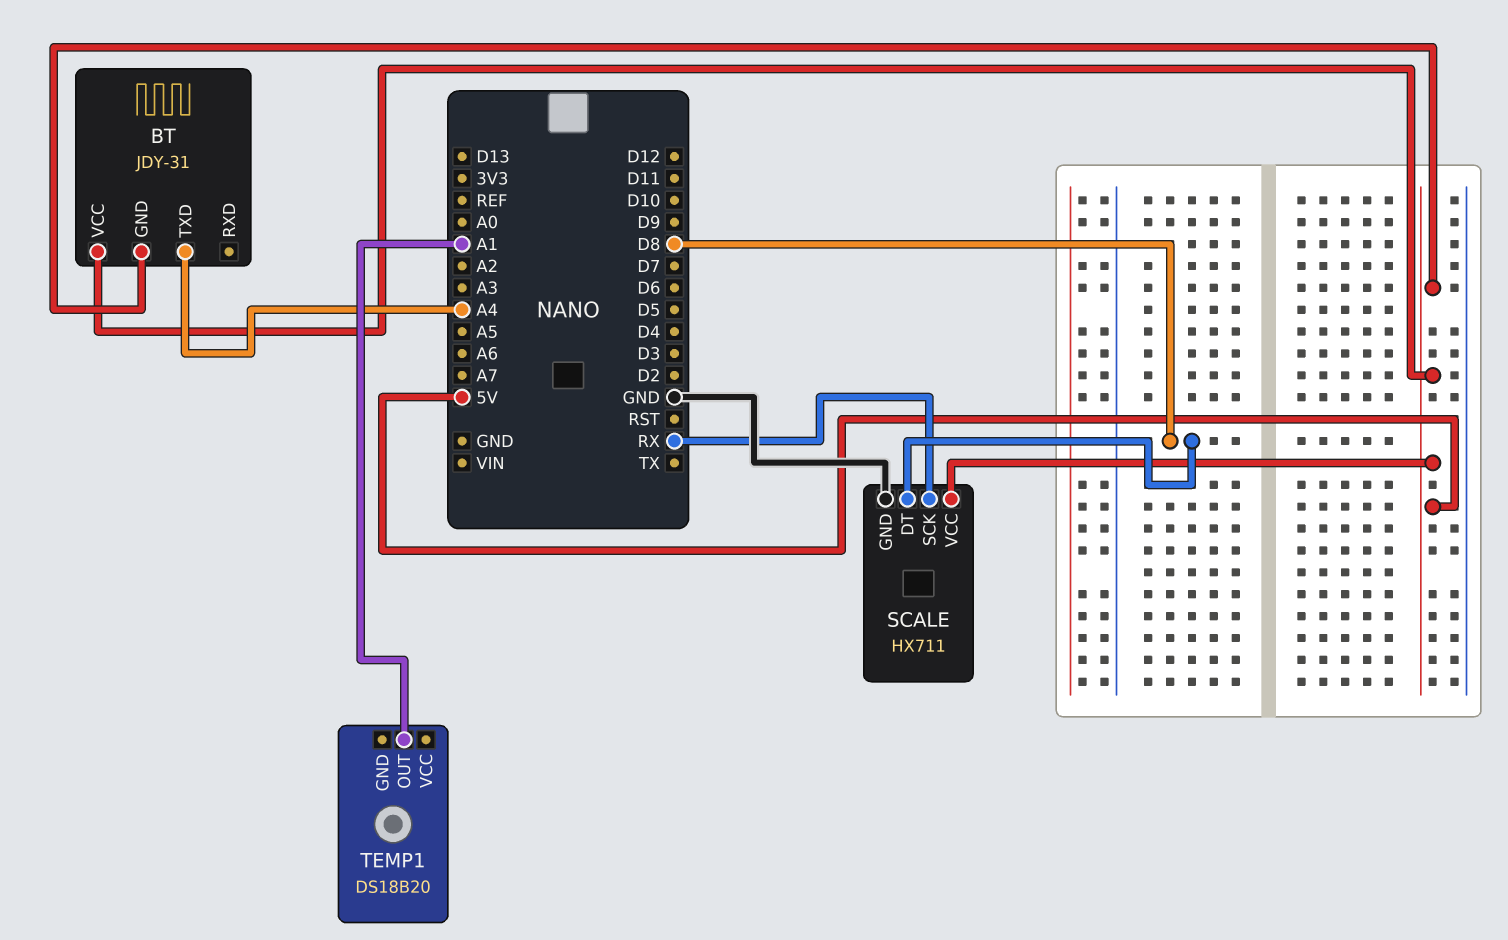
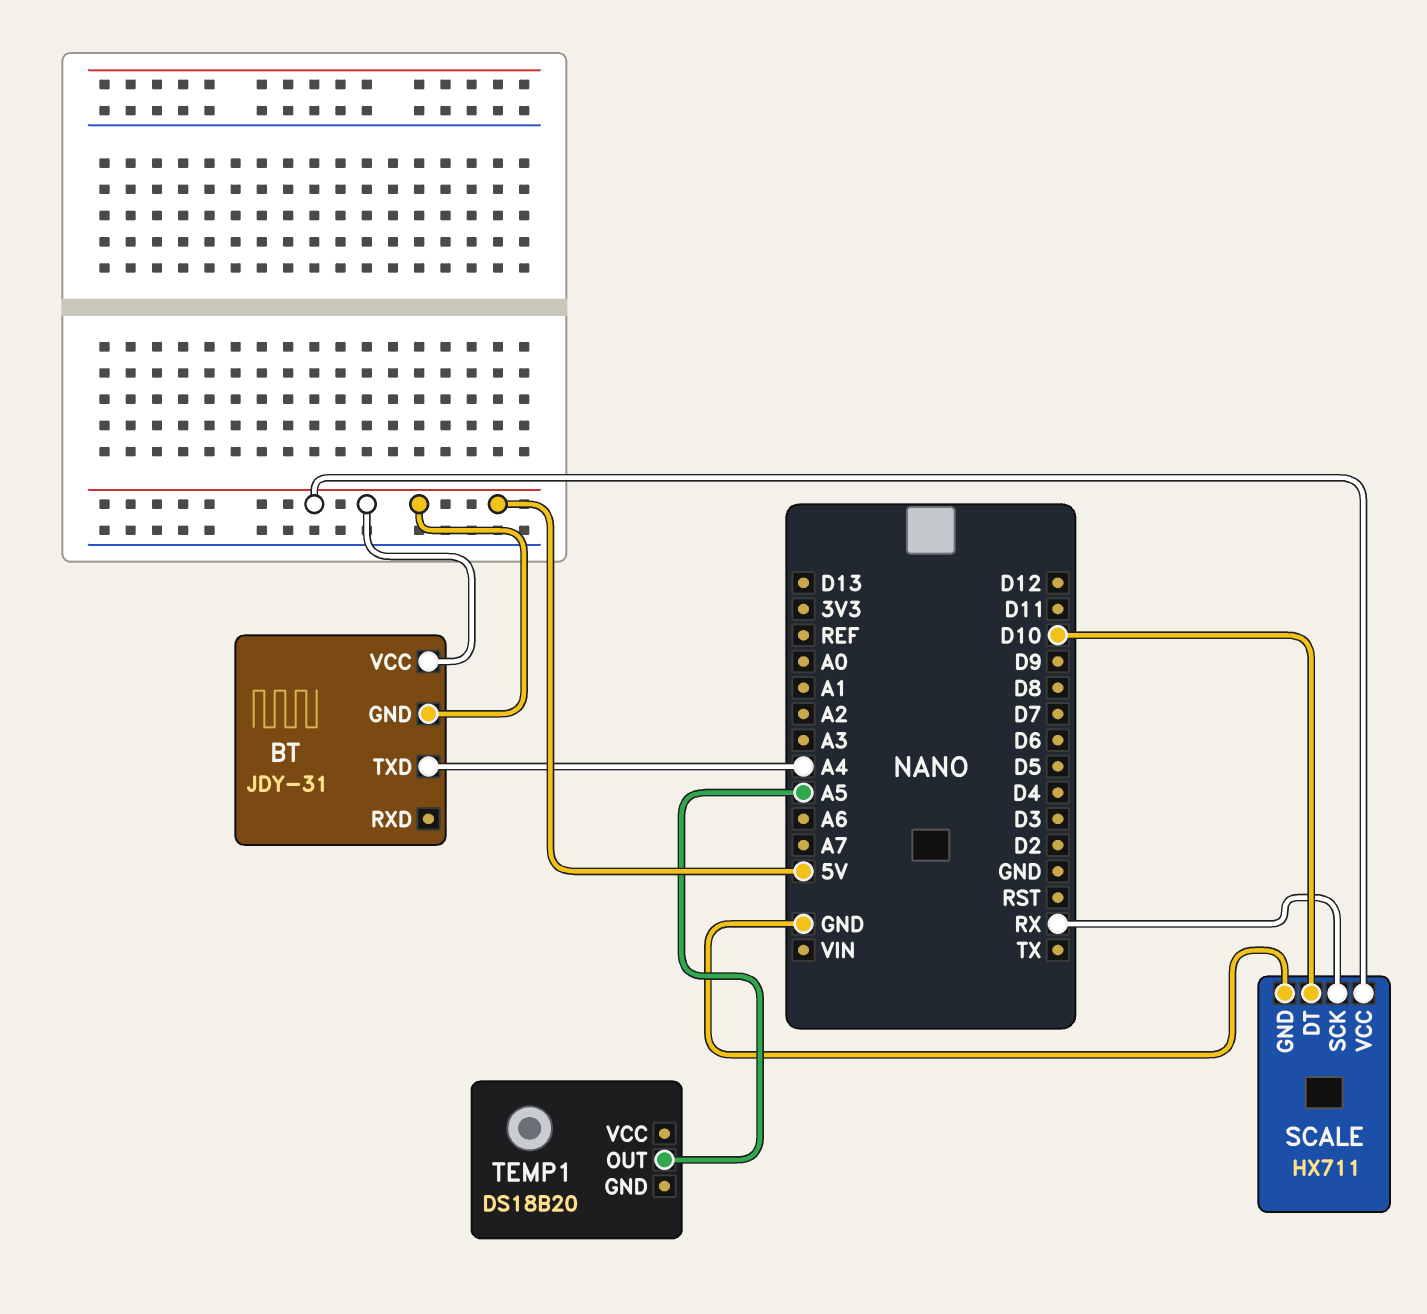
SCALE pin DT: D8 -> D10
TEMP1 pin OUT: A1 -> A5

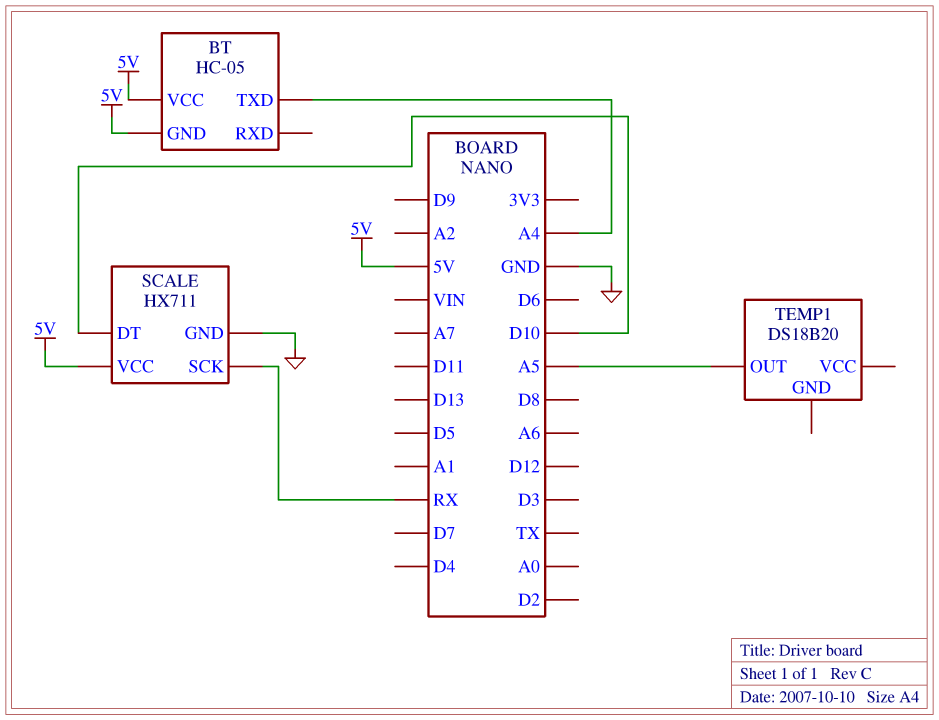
BT: JDY-31 -> HC-05

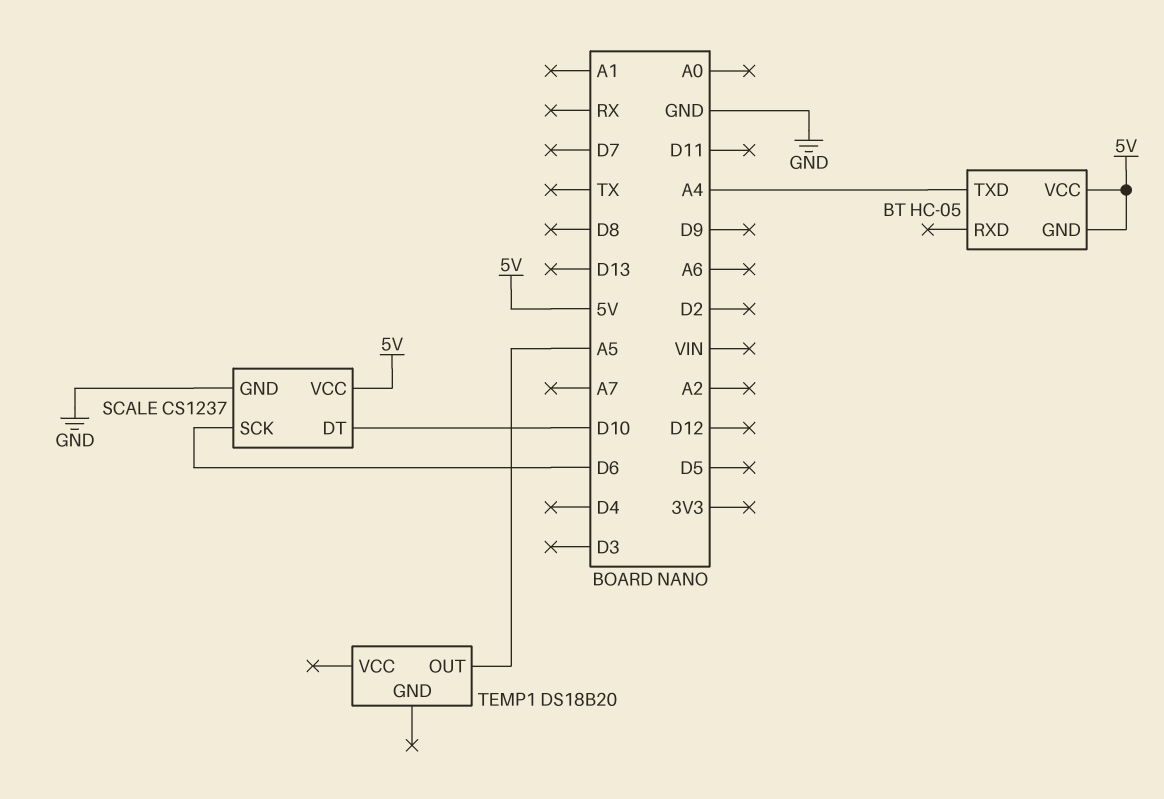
SCALE: HX711 -> CS1237
SCALE pin SCK: RX -> D6

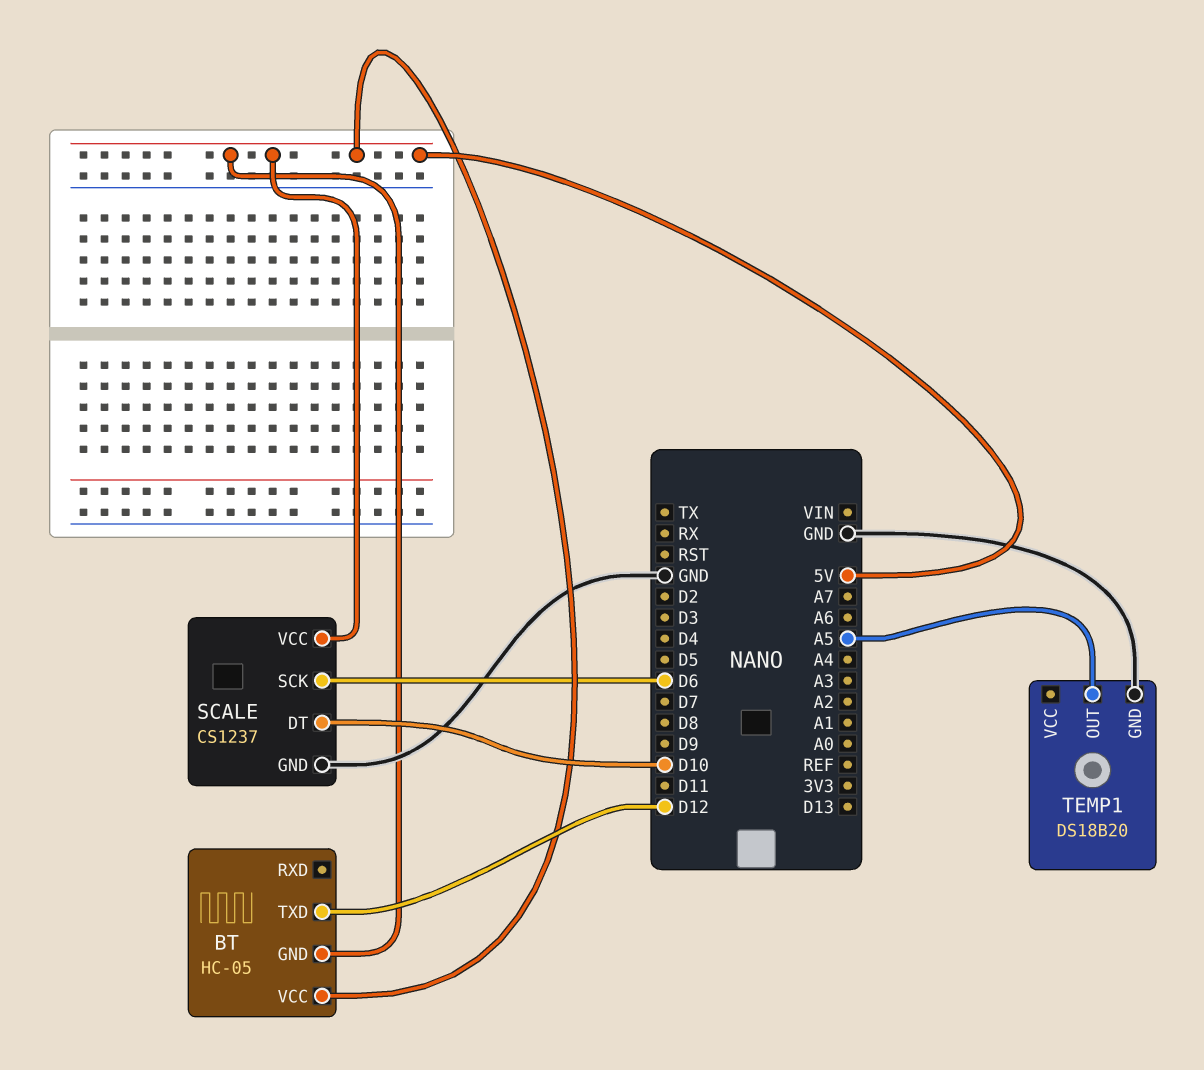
BT pin TXD: A4 -> D12
TEMP1 pin GND: none -> GND

